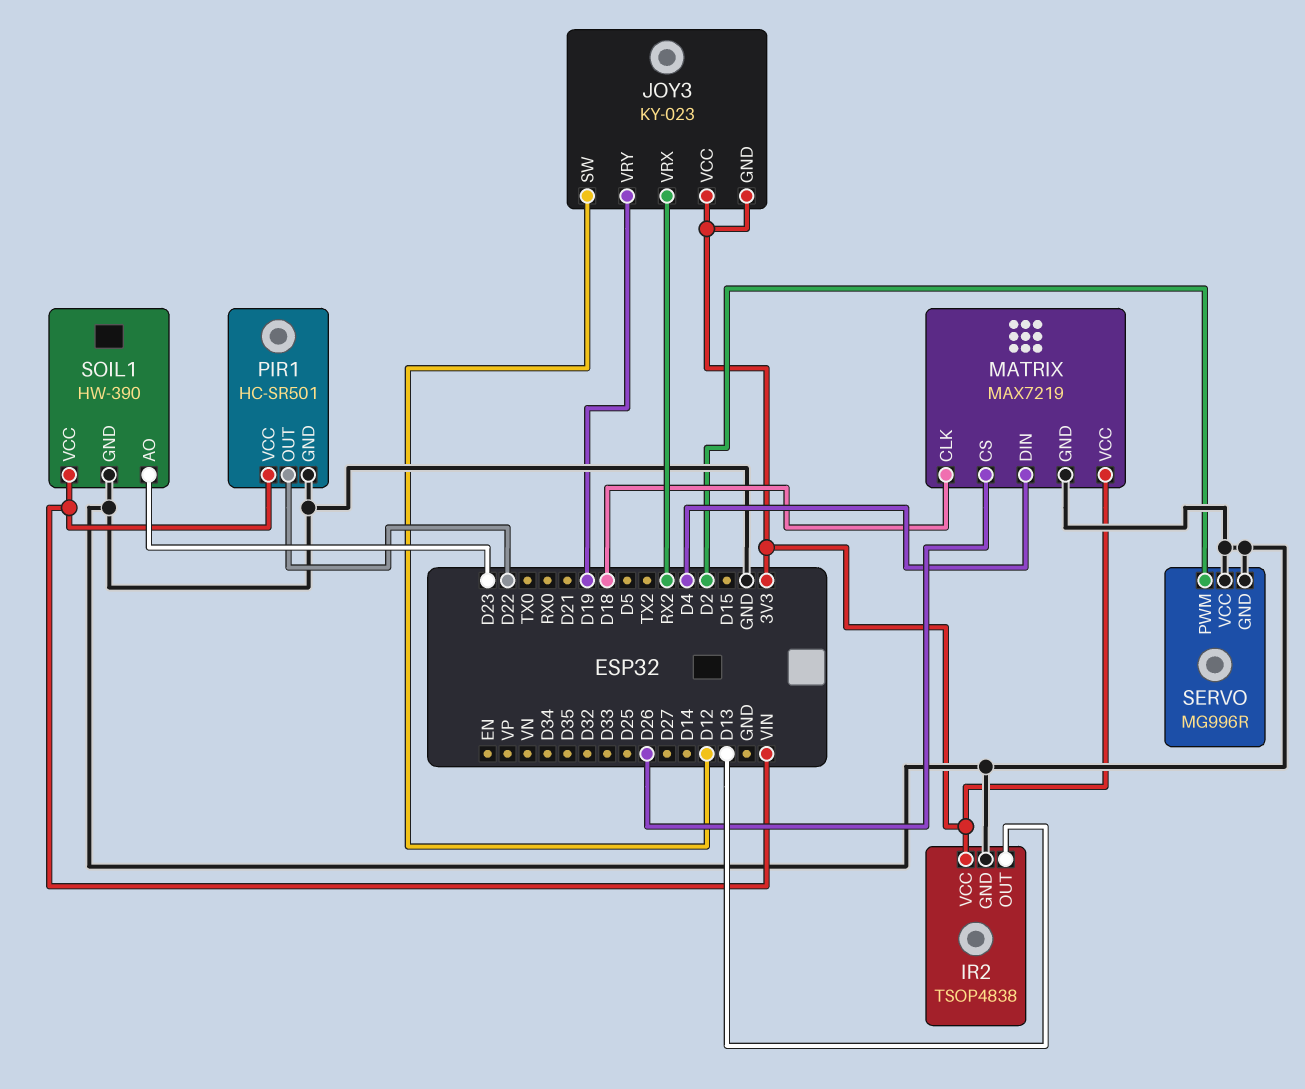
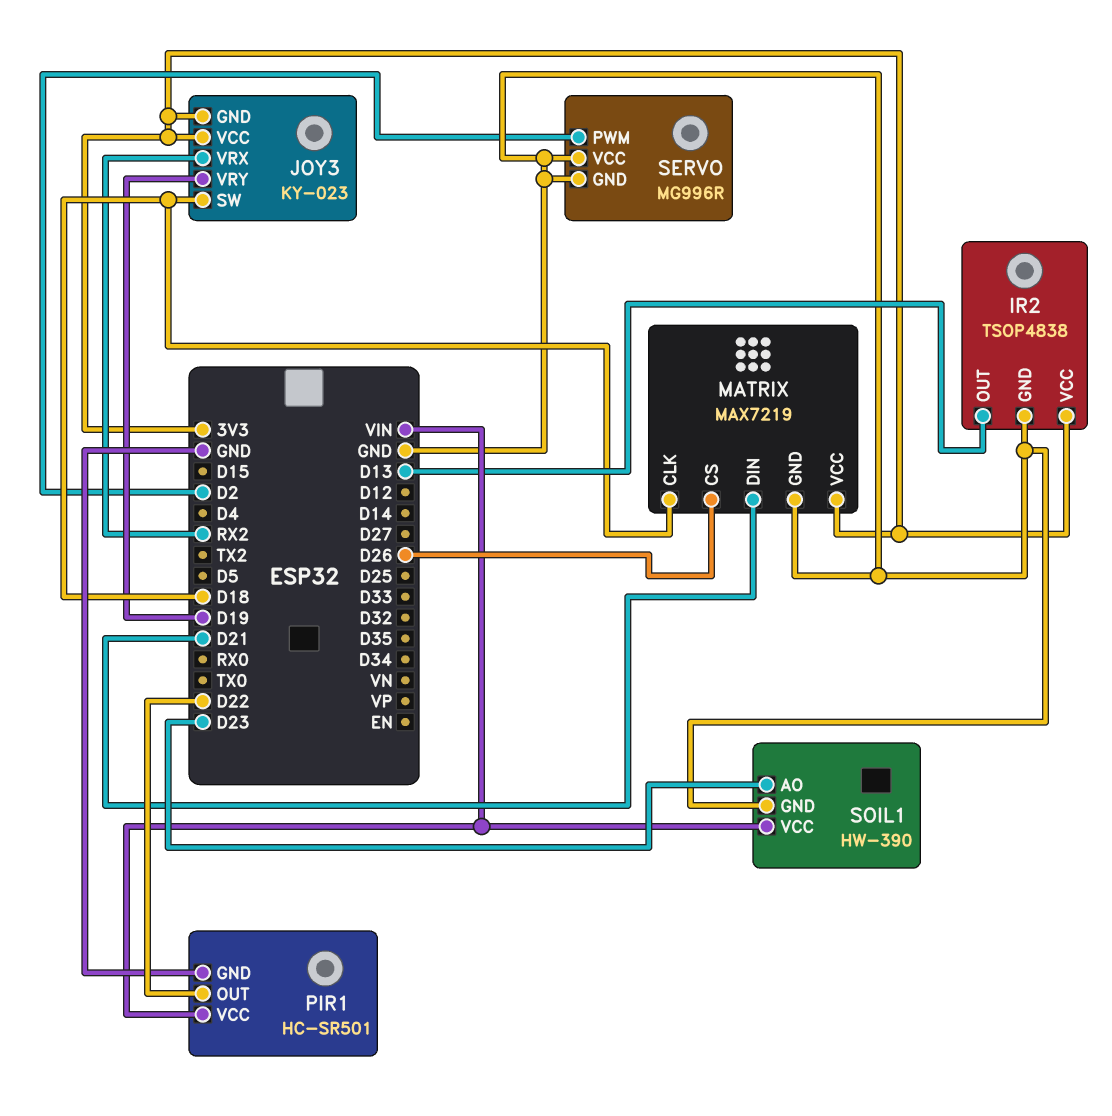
JOY3 pin SW: D12 -> D18
MATRIX pin DIN: D4 -> D21

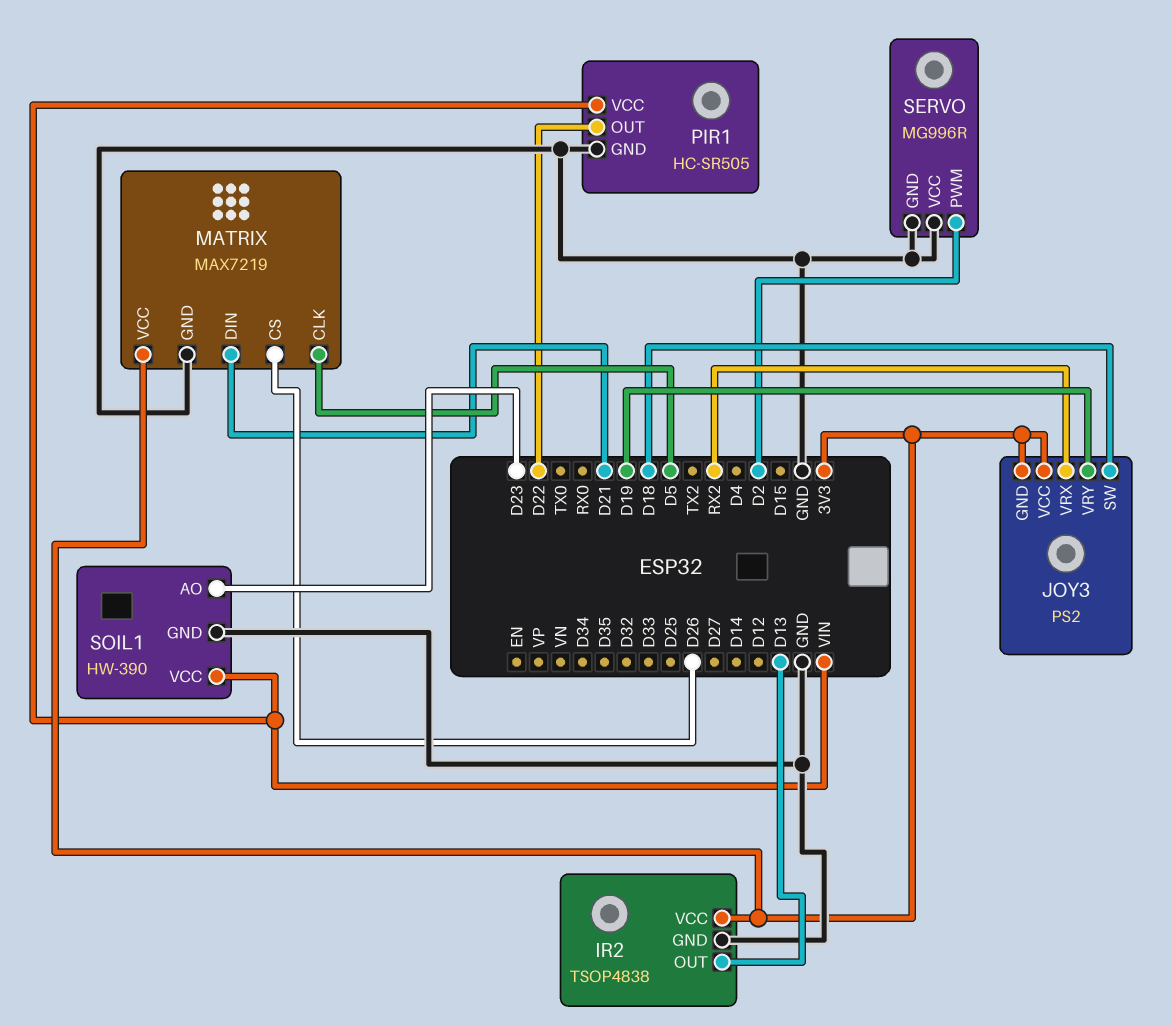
JOY3: KY-023 -> PS2
MATRIX pin CLK: D18 -> D5
PIR1: HC-SR501 -> HC-SR505

